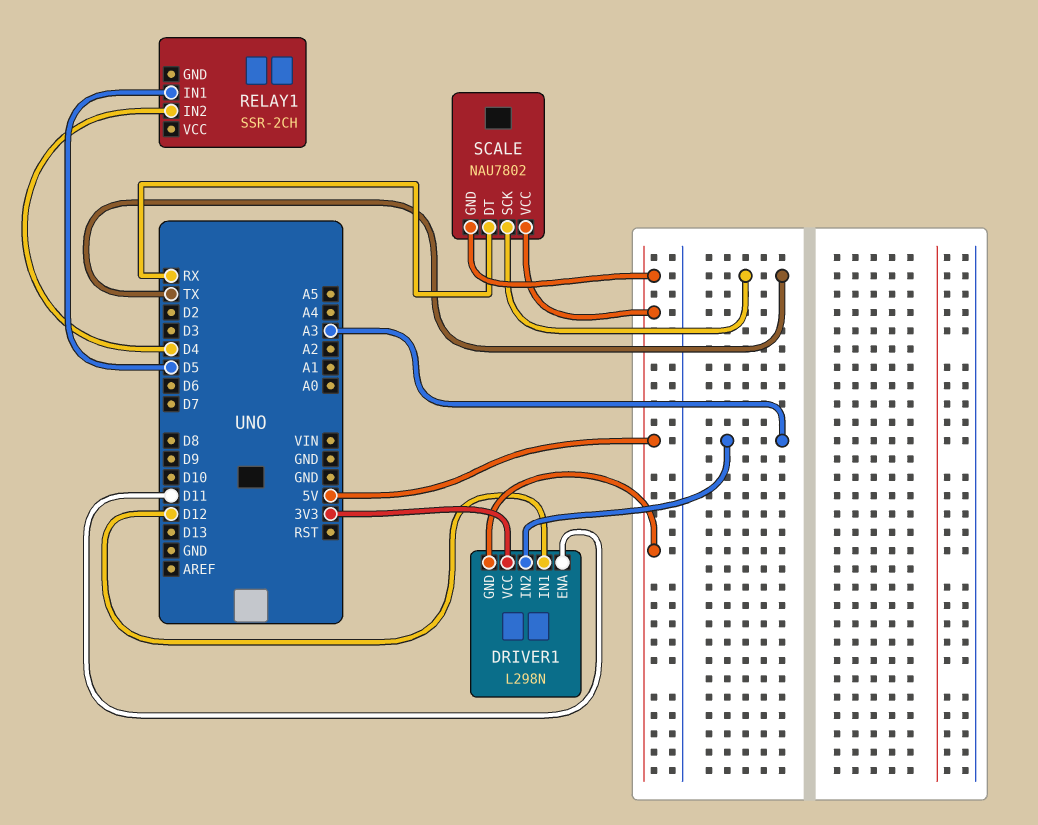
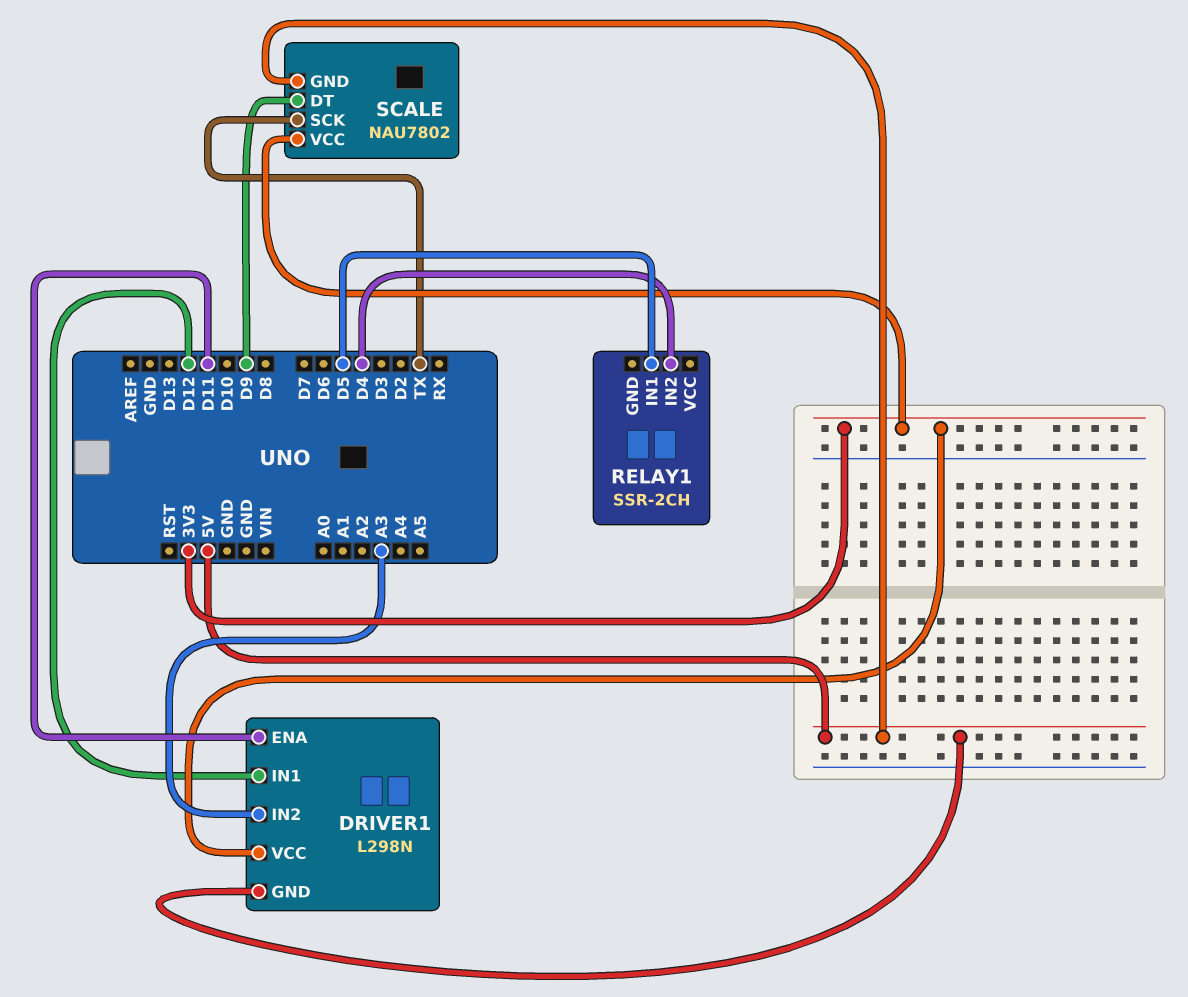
SCALE pin DT: RX -> D9
SCALE pin VCC: 5V -> 3V3

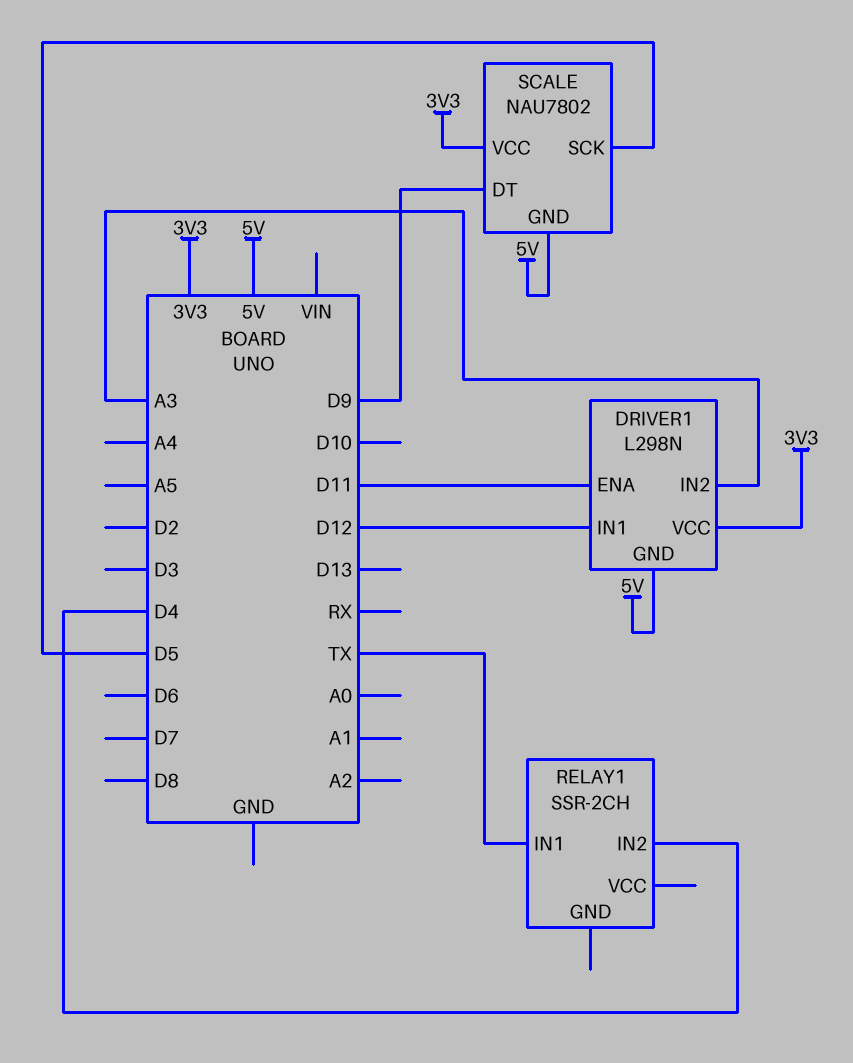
RELAY1 pin IN1: D5 -> TX
SCALE pin SCK: TX -> D5

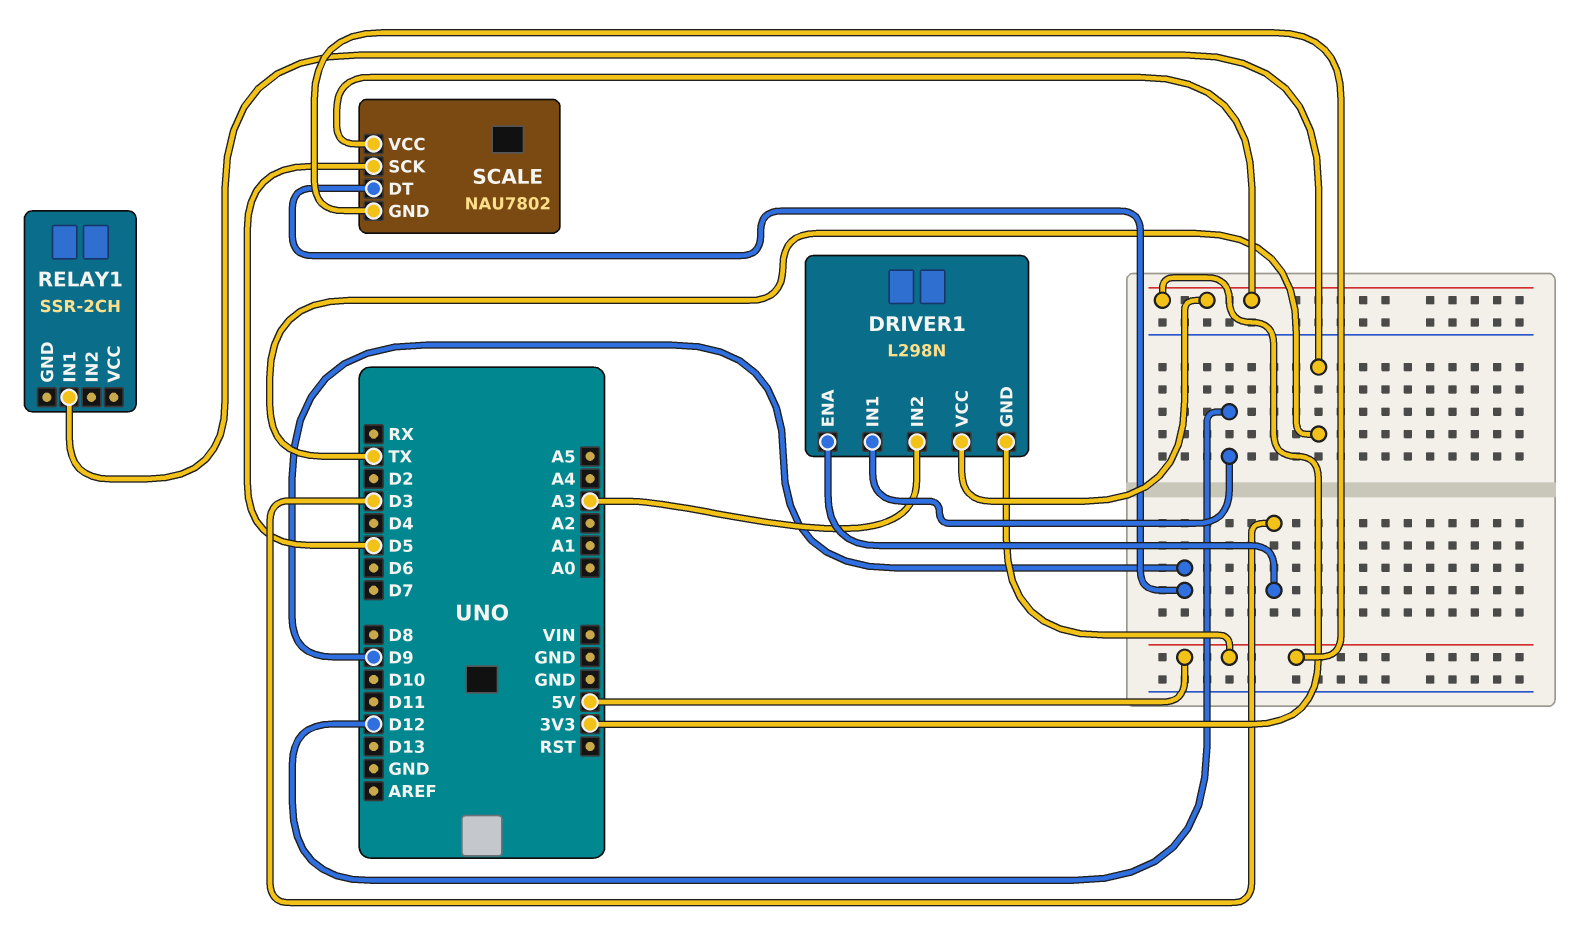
DRIVER1 pin ENA: D11 -> D3
RELAY1 pin IN2: D4 -> none

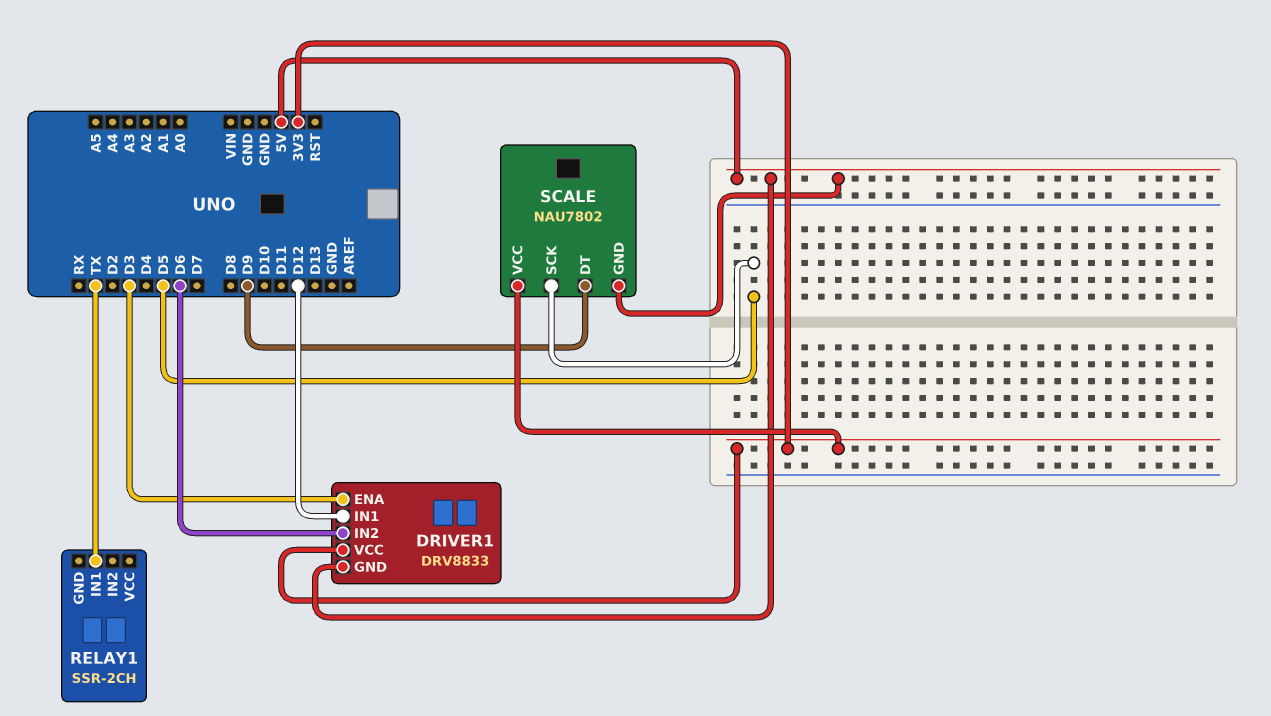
DRIVER1: L298N -> DRV8833
DRIVER1 pin IN2: A3 -> D6

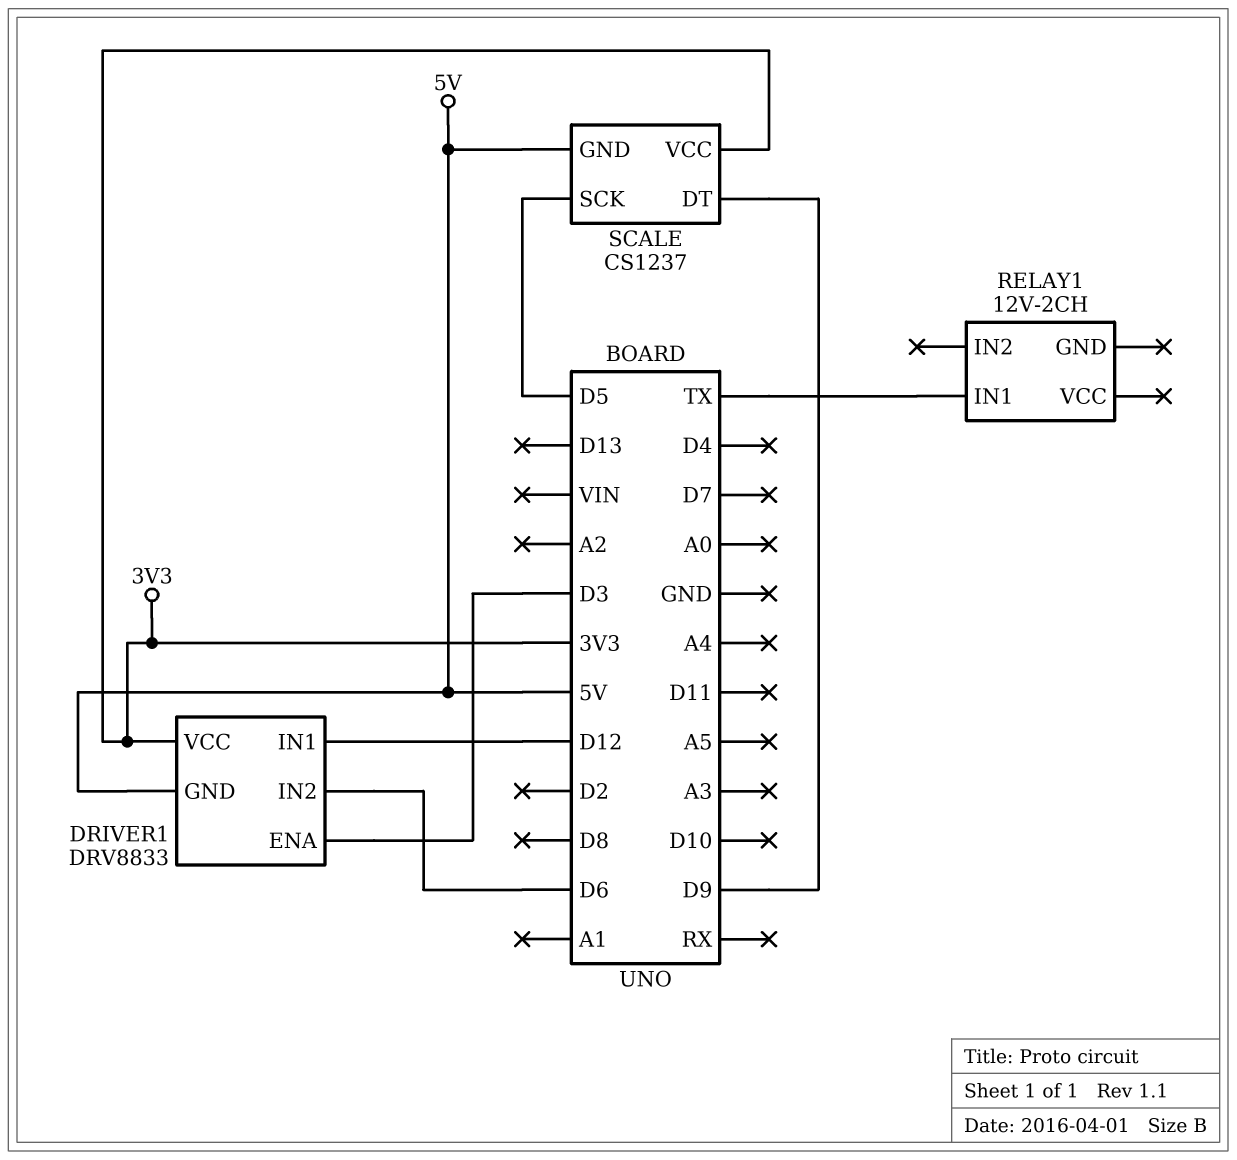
RELAY1: SSR-2CH -> 12V-2CH
SCALE: NAU7802 -> CS1237

